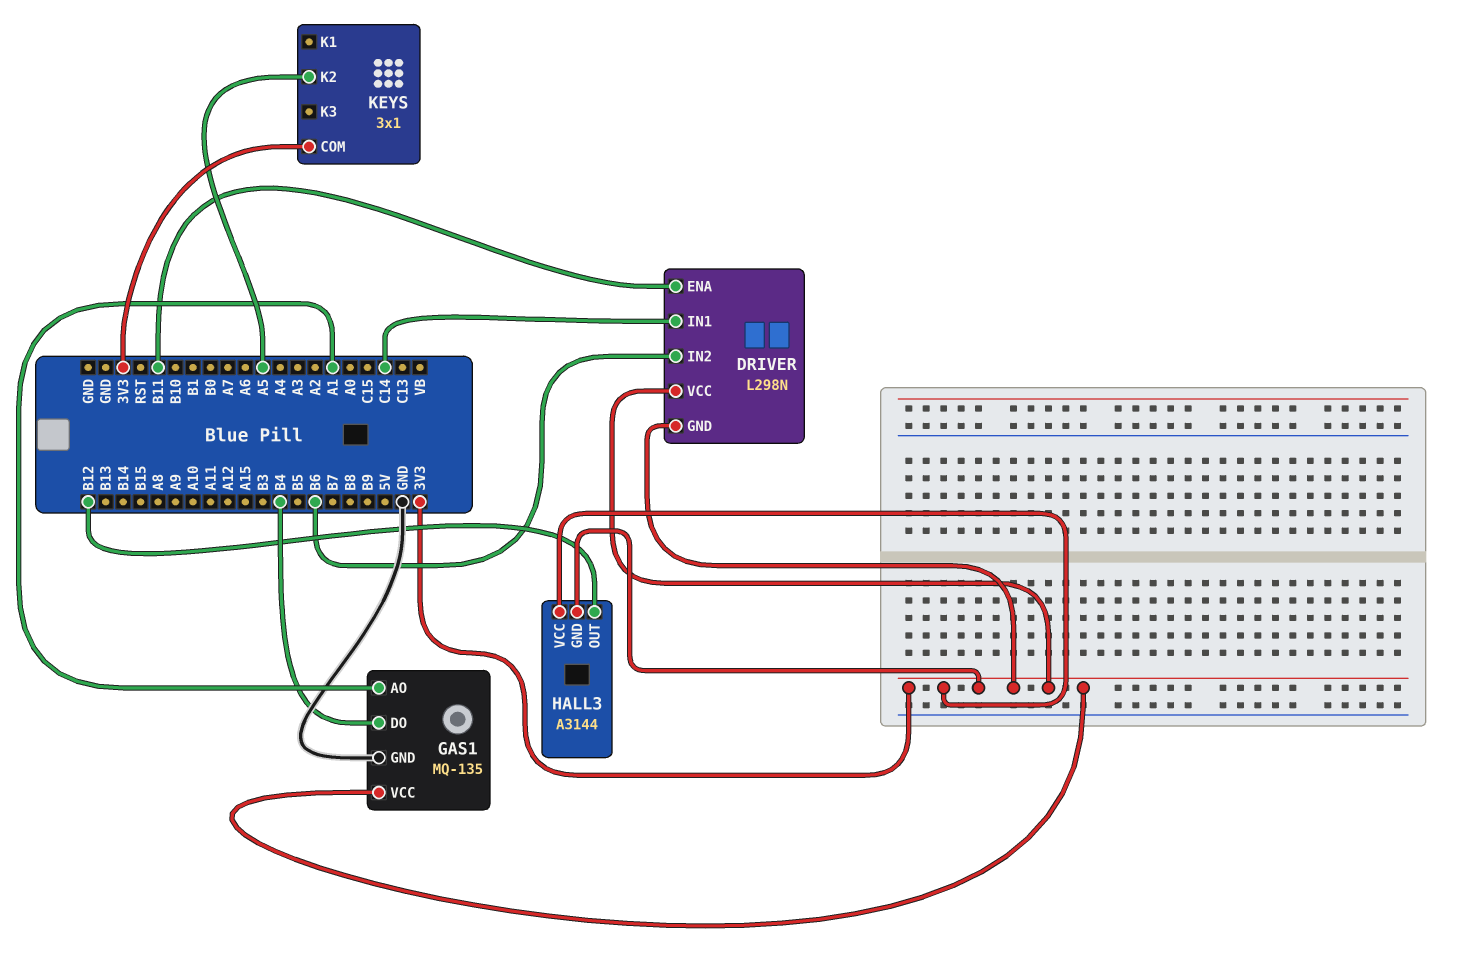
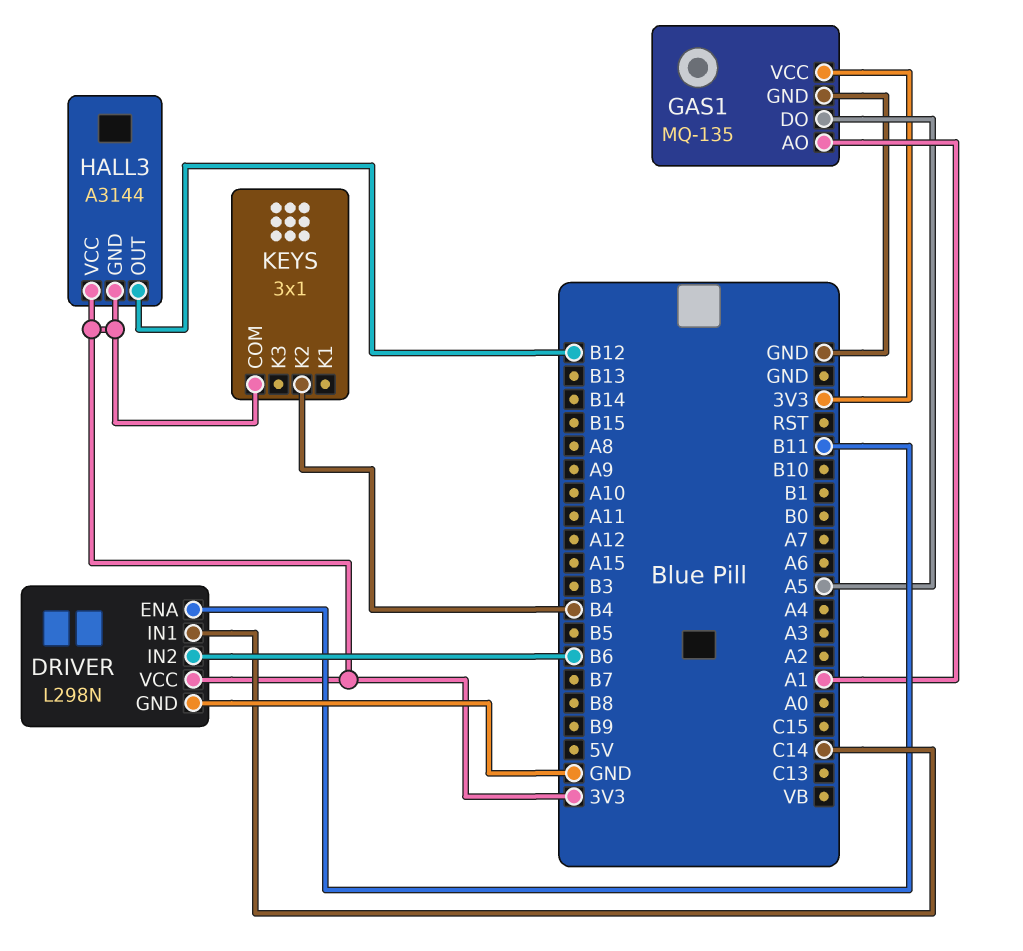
DRIVER pin GND: 3V3 -> GND
GAS1 pin DO: B4 -> A5
KEYS pin K2: A5 -> B4

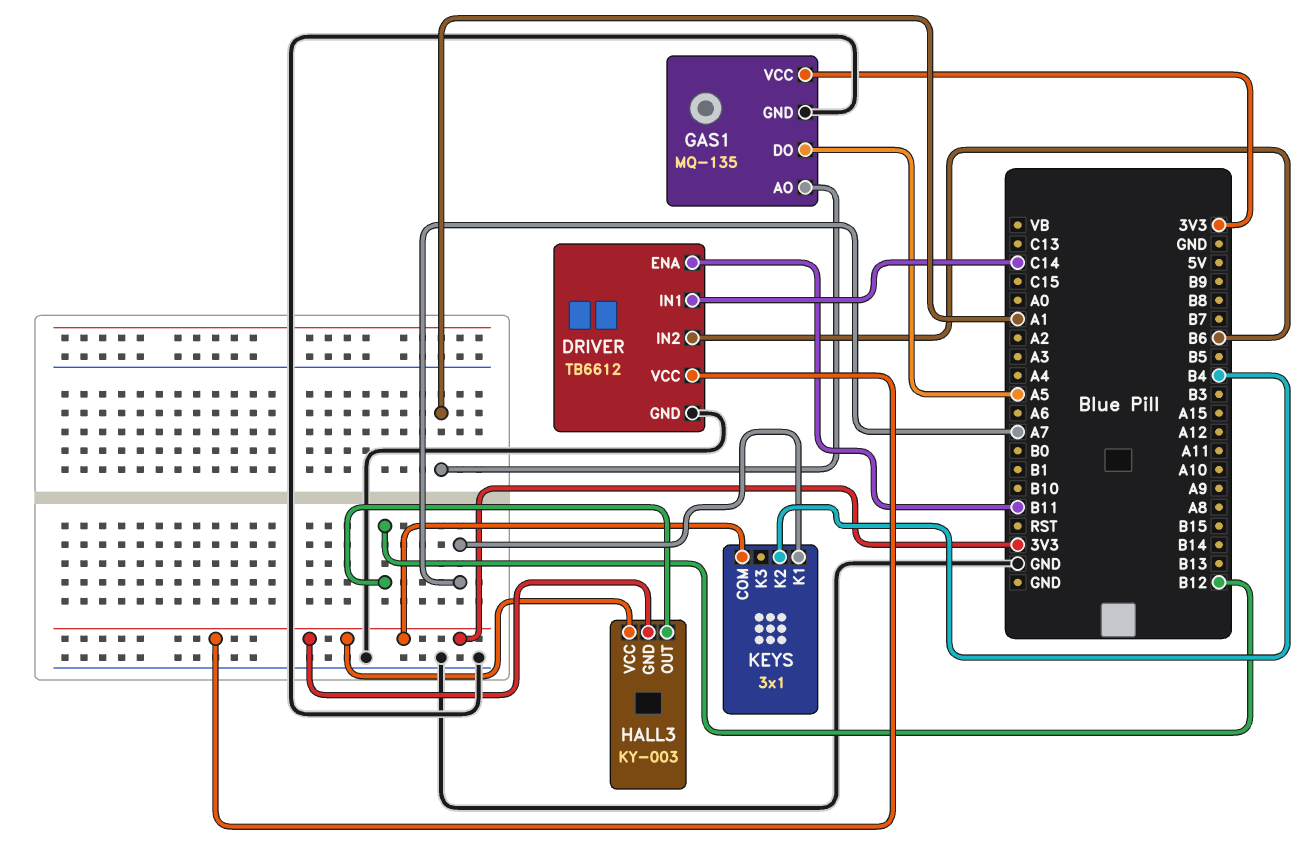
DRIVER: L298N -> TB6612
HALL3: A3144 -> KY-003
KEYS pin K1: none -> A7

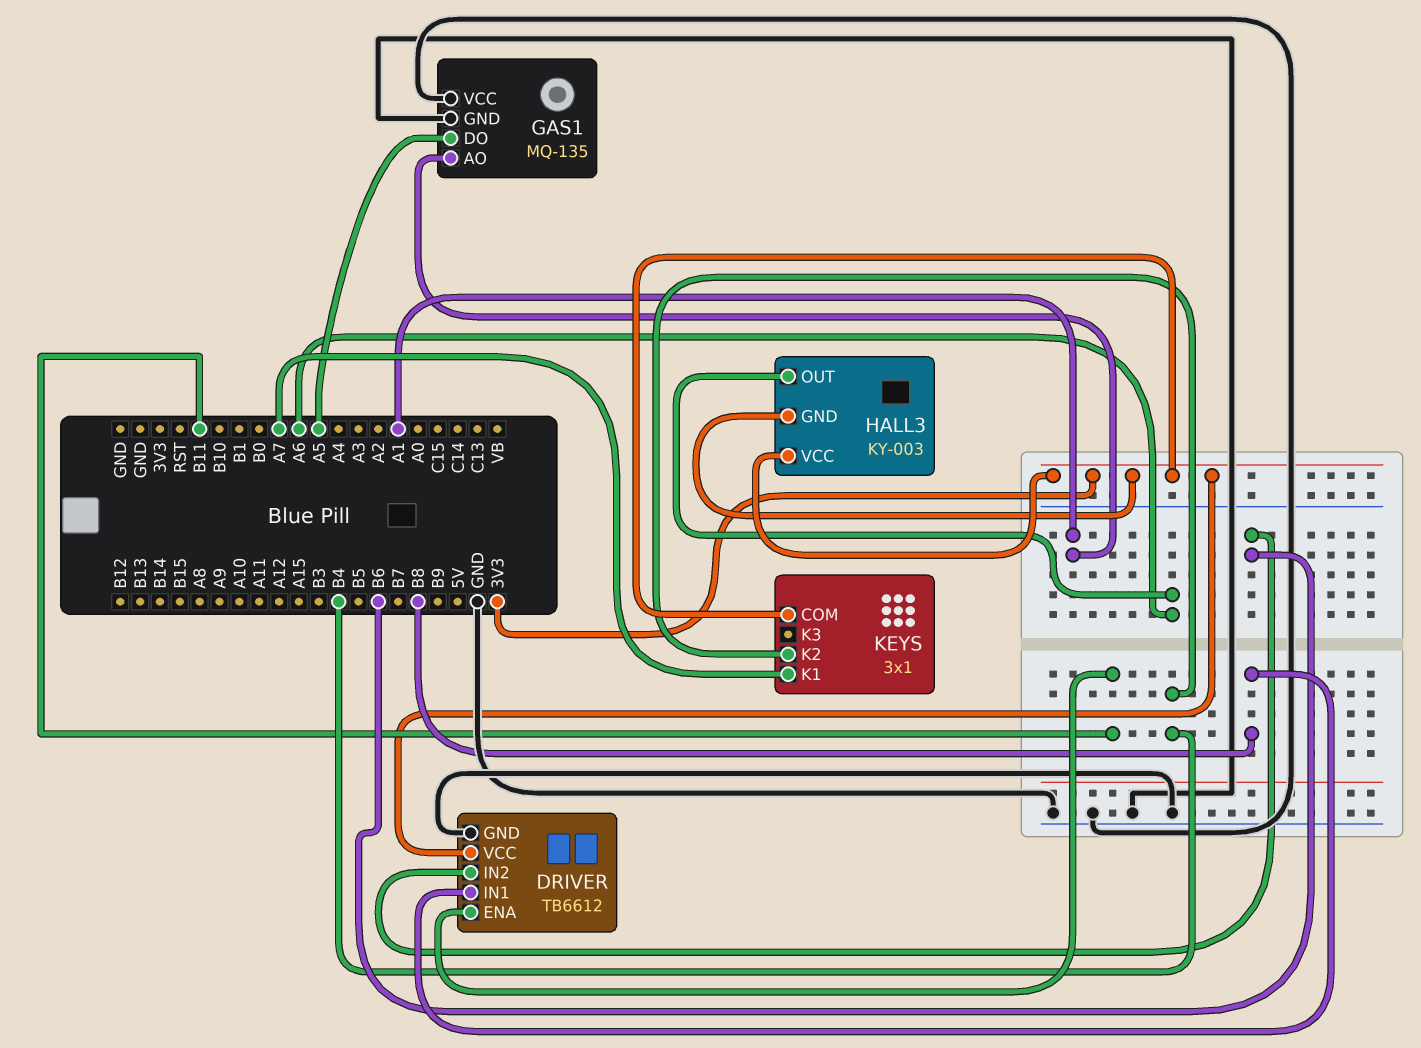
DRIVER pin IN1: C14 -> B8
GAS1 pin VCC: 3V3 -> GND
HALL3 pin OUT: B12 -> A6

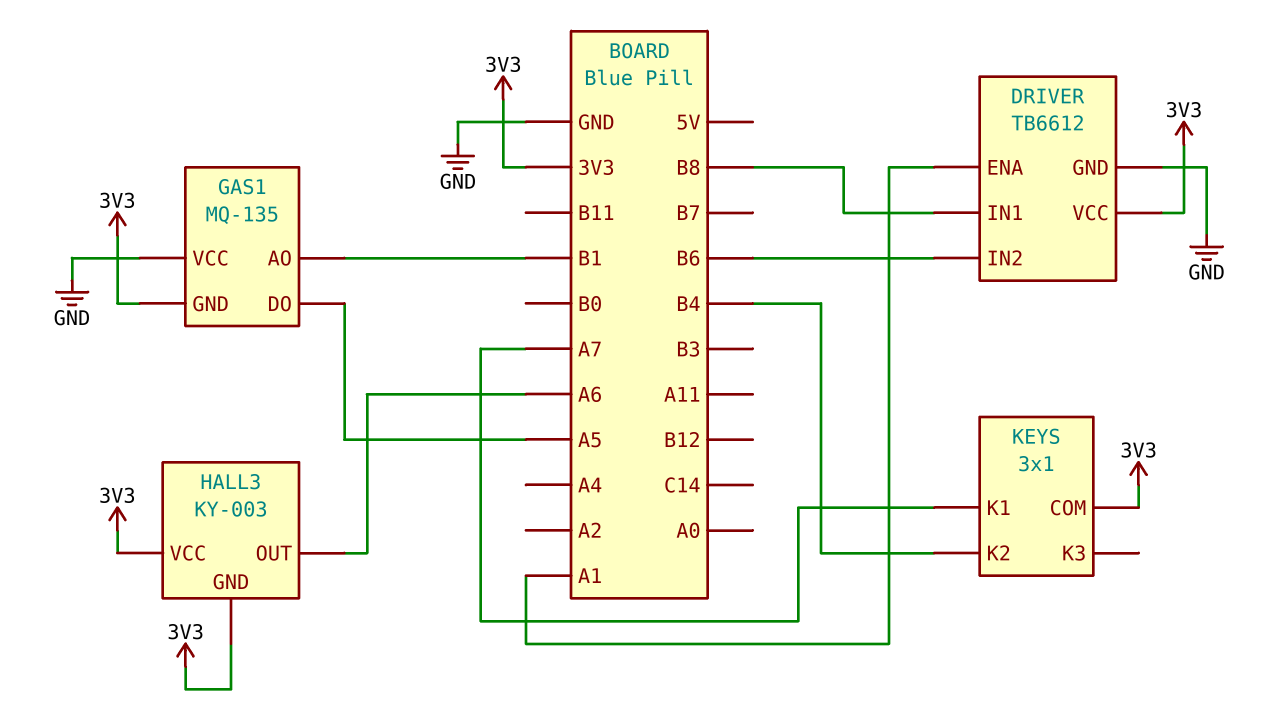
DRIVER pin ENA: B11 -> A1
GAS1 pin AO: A1 -> B1
GAS1 pin GND: GND -> 3V3

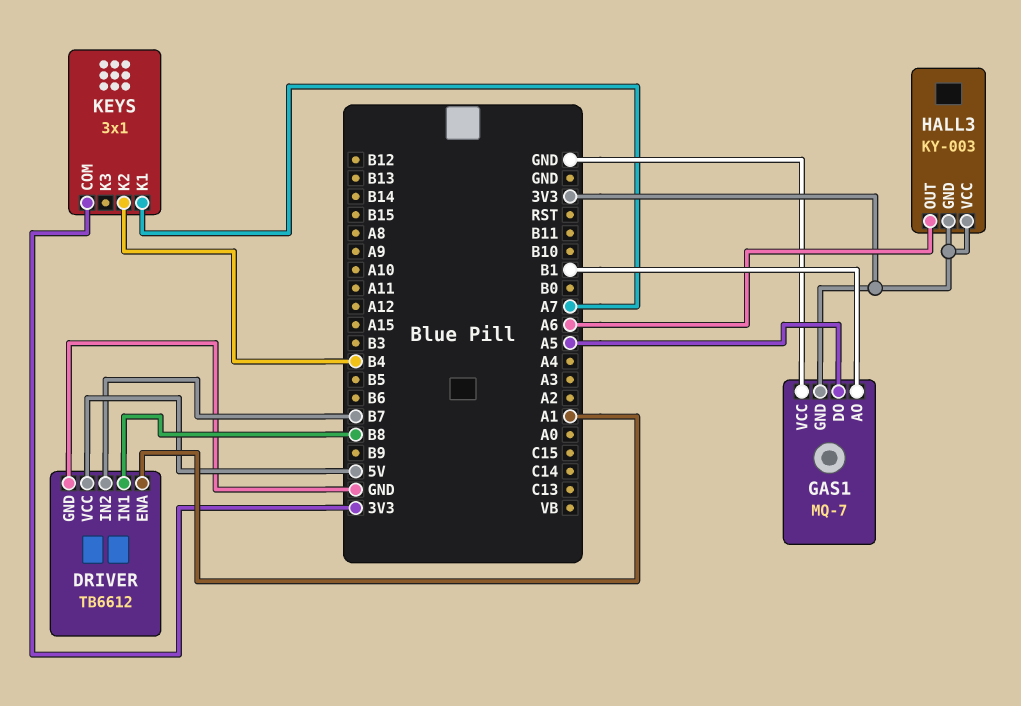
DRIVER pin IN2: B6 -> B7
DRIVER pin VCC: 3V3 -> 5V
GAS1: MQ-135 -> MQ-7

